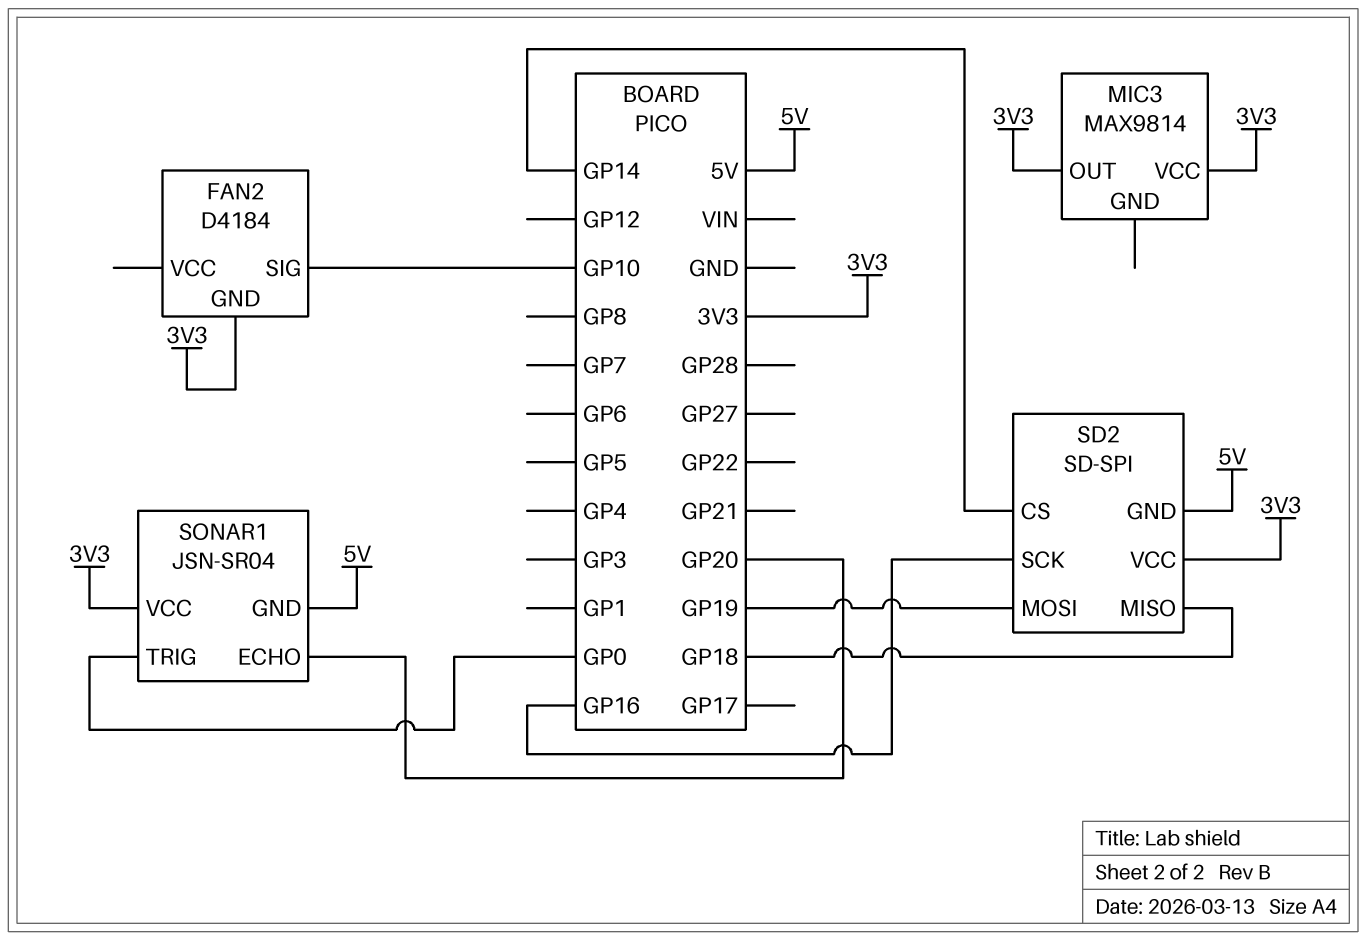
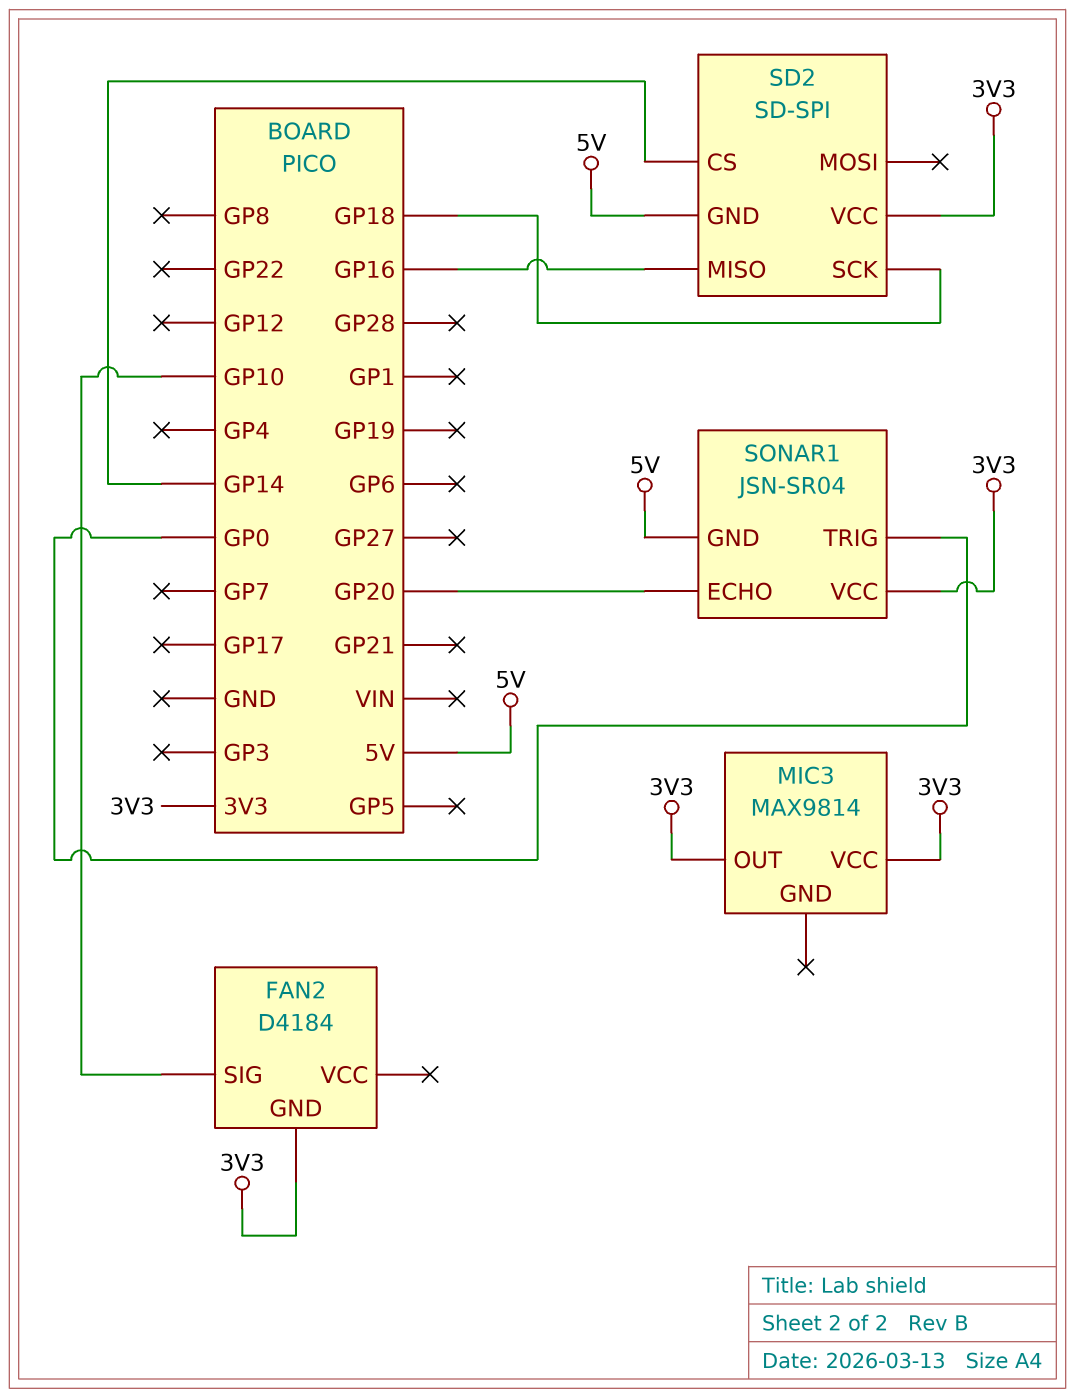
SD2 pin MISO: GP18 -> GP16
SD2 pin MOSI: GP19 -> none
SD2 pin SCK: GP16 -> GP18

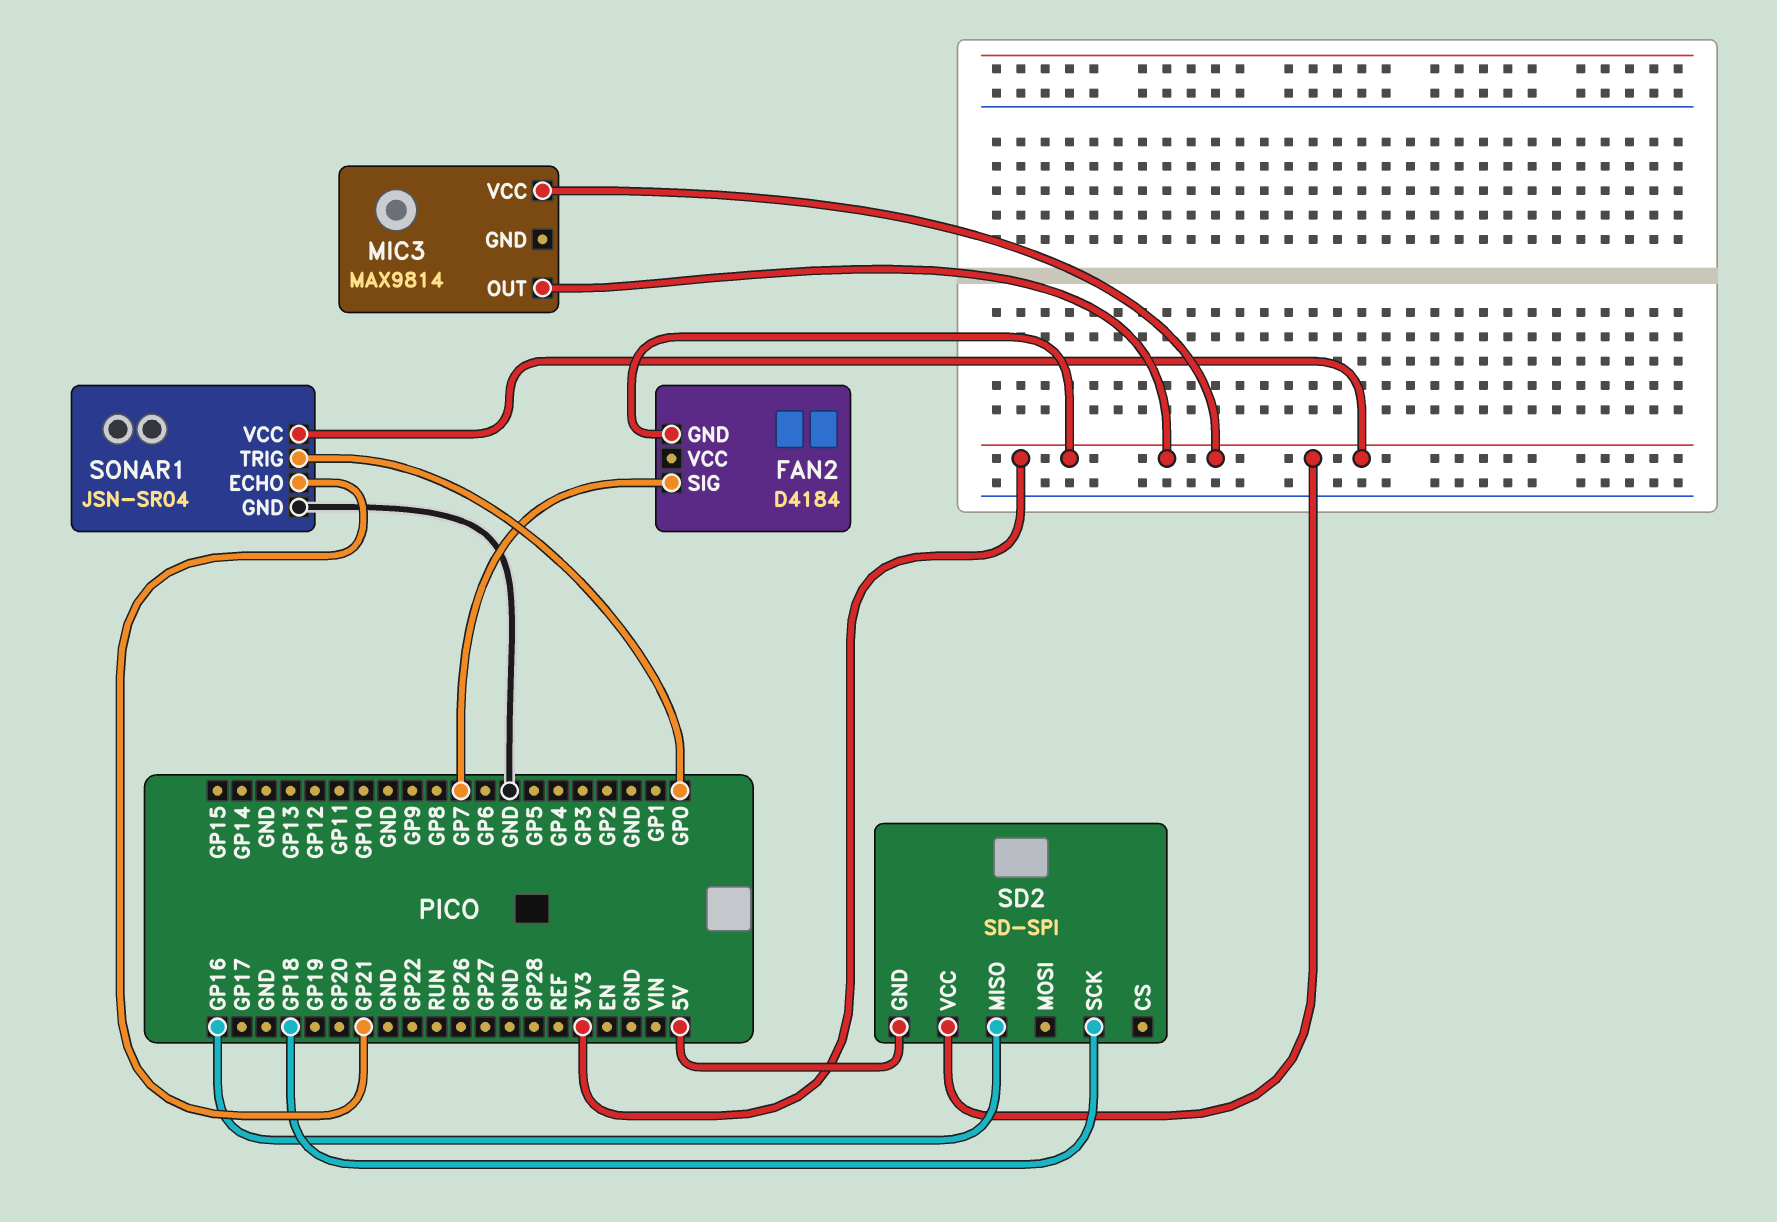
FAN2 pin SIG: GP10 -> GP7
SD2 pin CS: GP14 -> none
SONAR1 pin ECHO: GP20 -> GP21
SONAR1 pin GND: 5V -> GND

